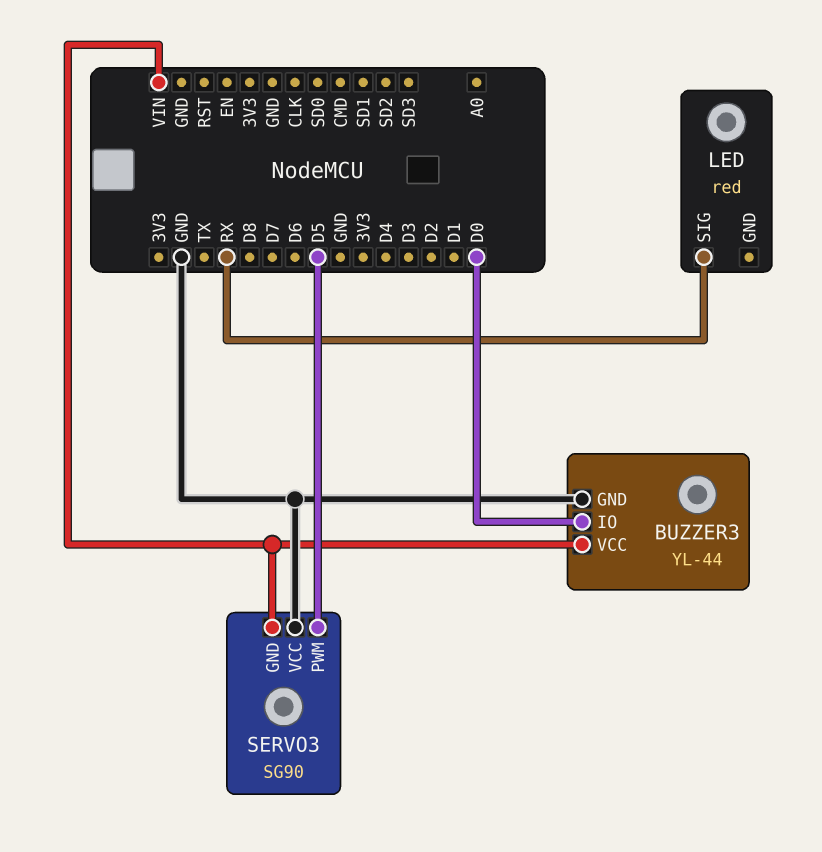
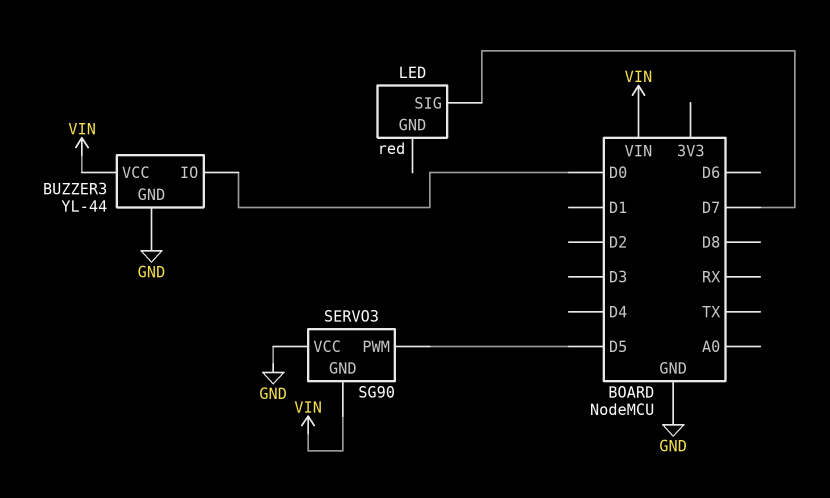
LED pin SIG: RX -> D7

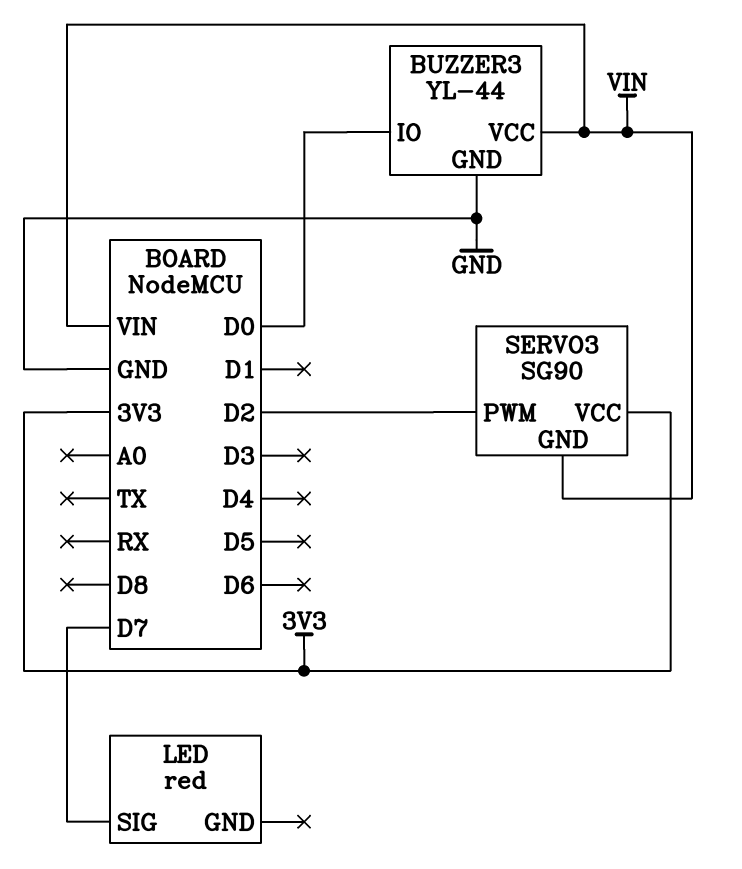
SERVO3 pin PWM: D5 -> D2
SERVO3 pin VCC: GND -> 3V3

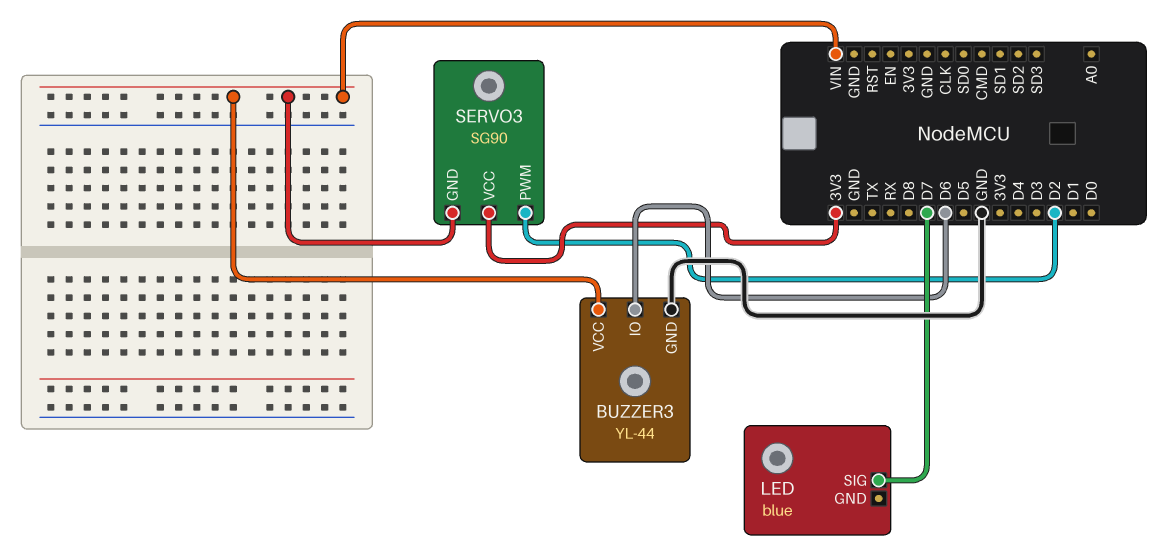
BUZZER3 pin IO: D0 -> D6
LED: red -> blue

